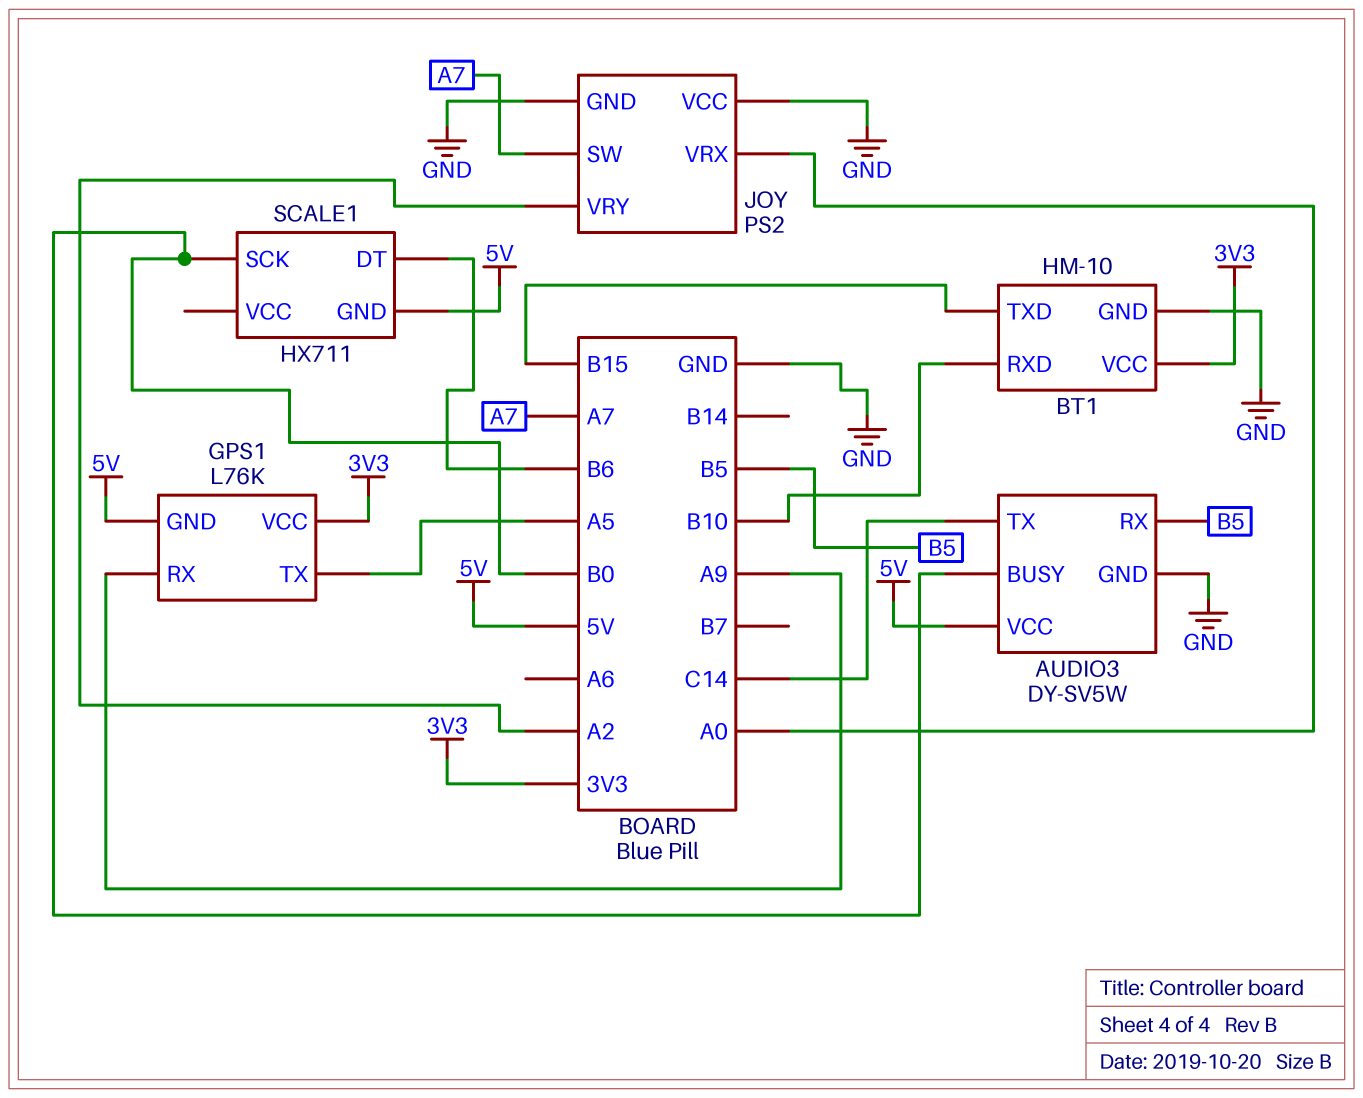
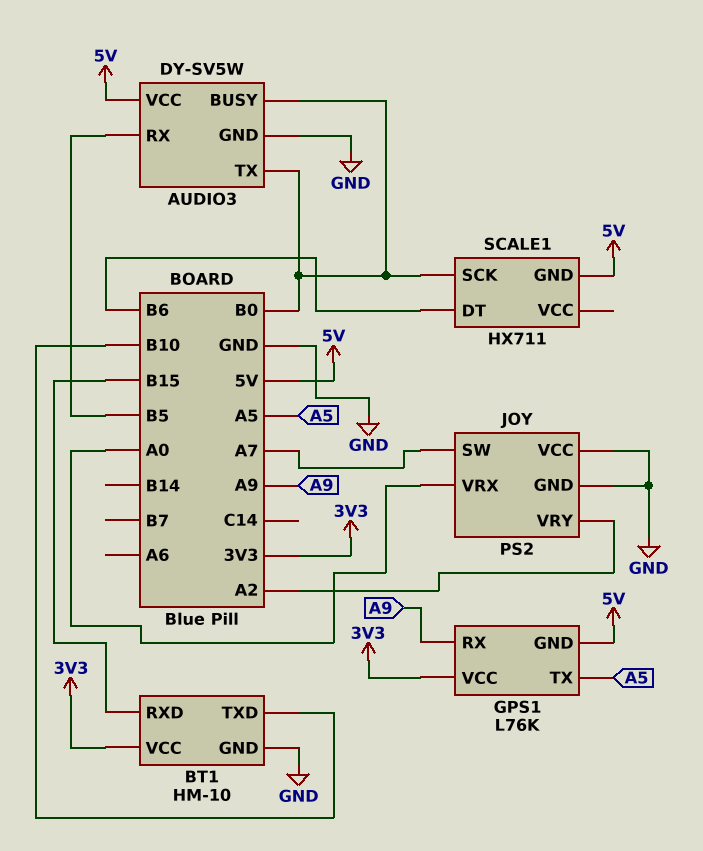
AUDIO3 pin TX: C14 -> B0
BT1 pin RXD: B10 -> B15
BT1 pin TXD: B15 -> B10

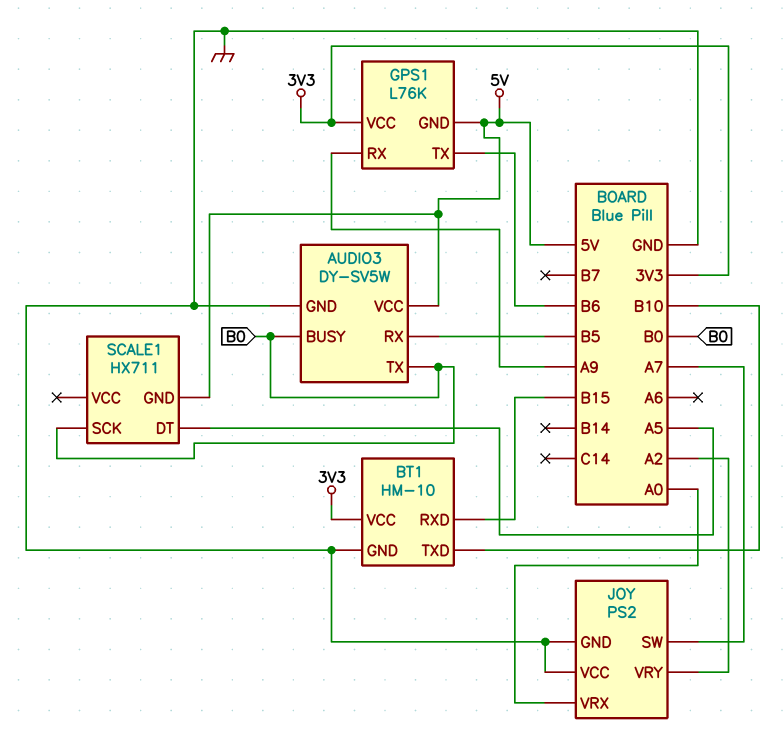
GPS1 pin TX: A5 -> B6
SCALE1 pin DT: B6 -> A5

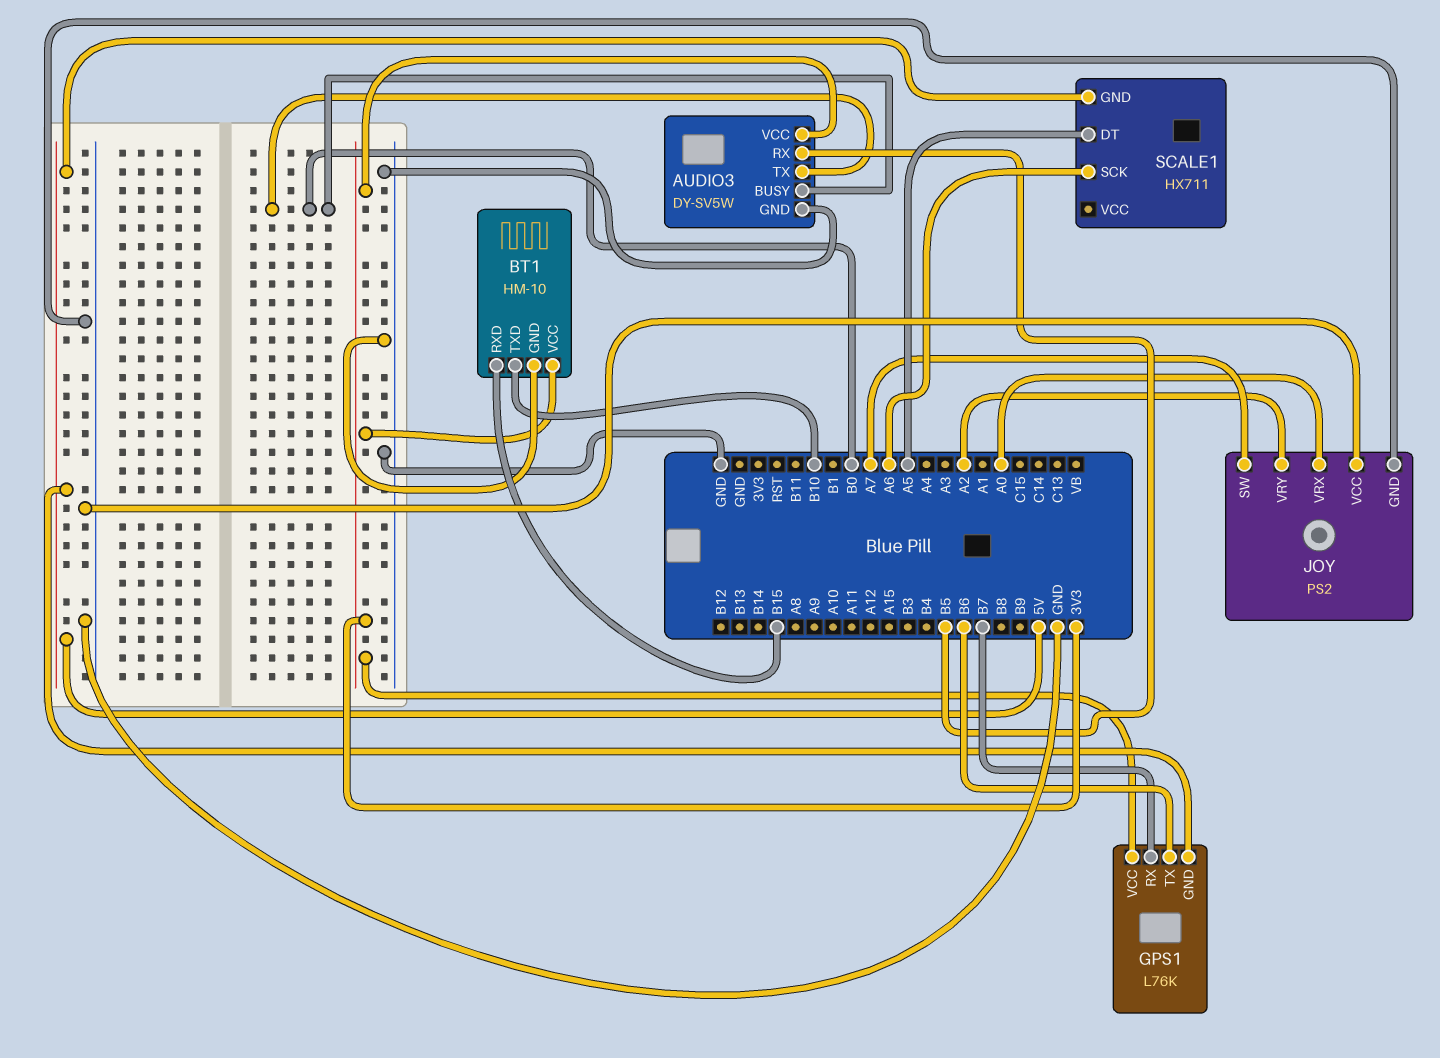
AUDIO3 pin VCC: 5V -> 3V3
GPS1 pin RX: A9 -> B7
SCALE1 pin SCK: B0 -> A6

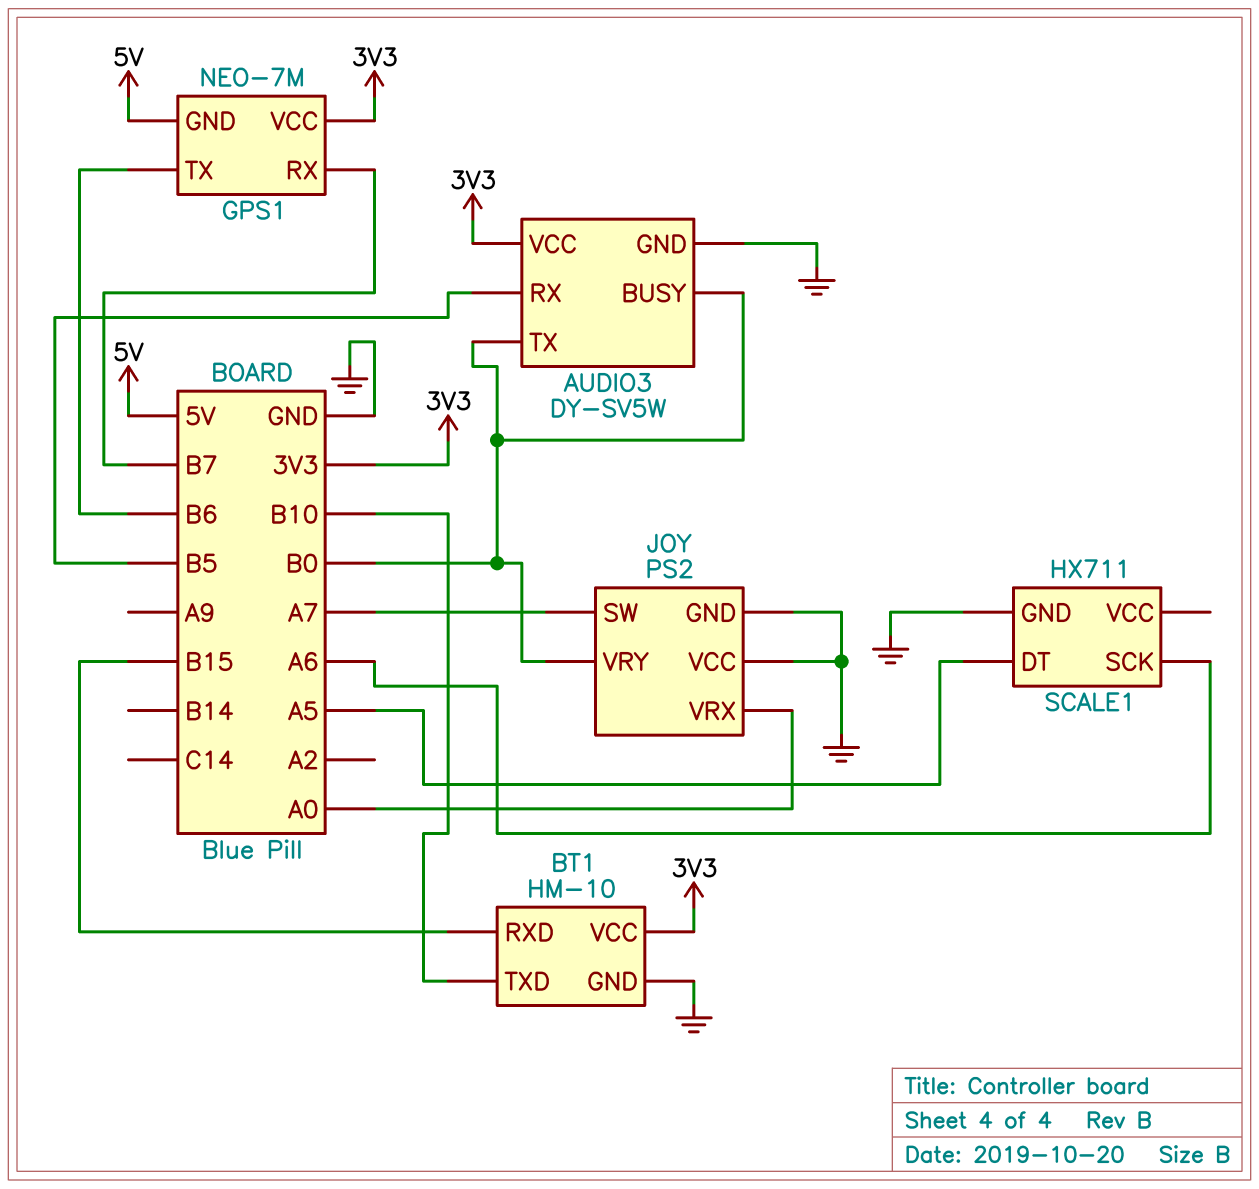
GPS1: L76K -> NEO-7M
JOY pin VRY: A2 -> B0
SCALE1 pin GND: 5V -> GND

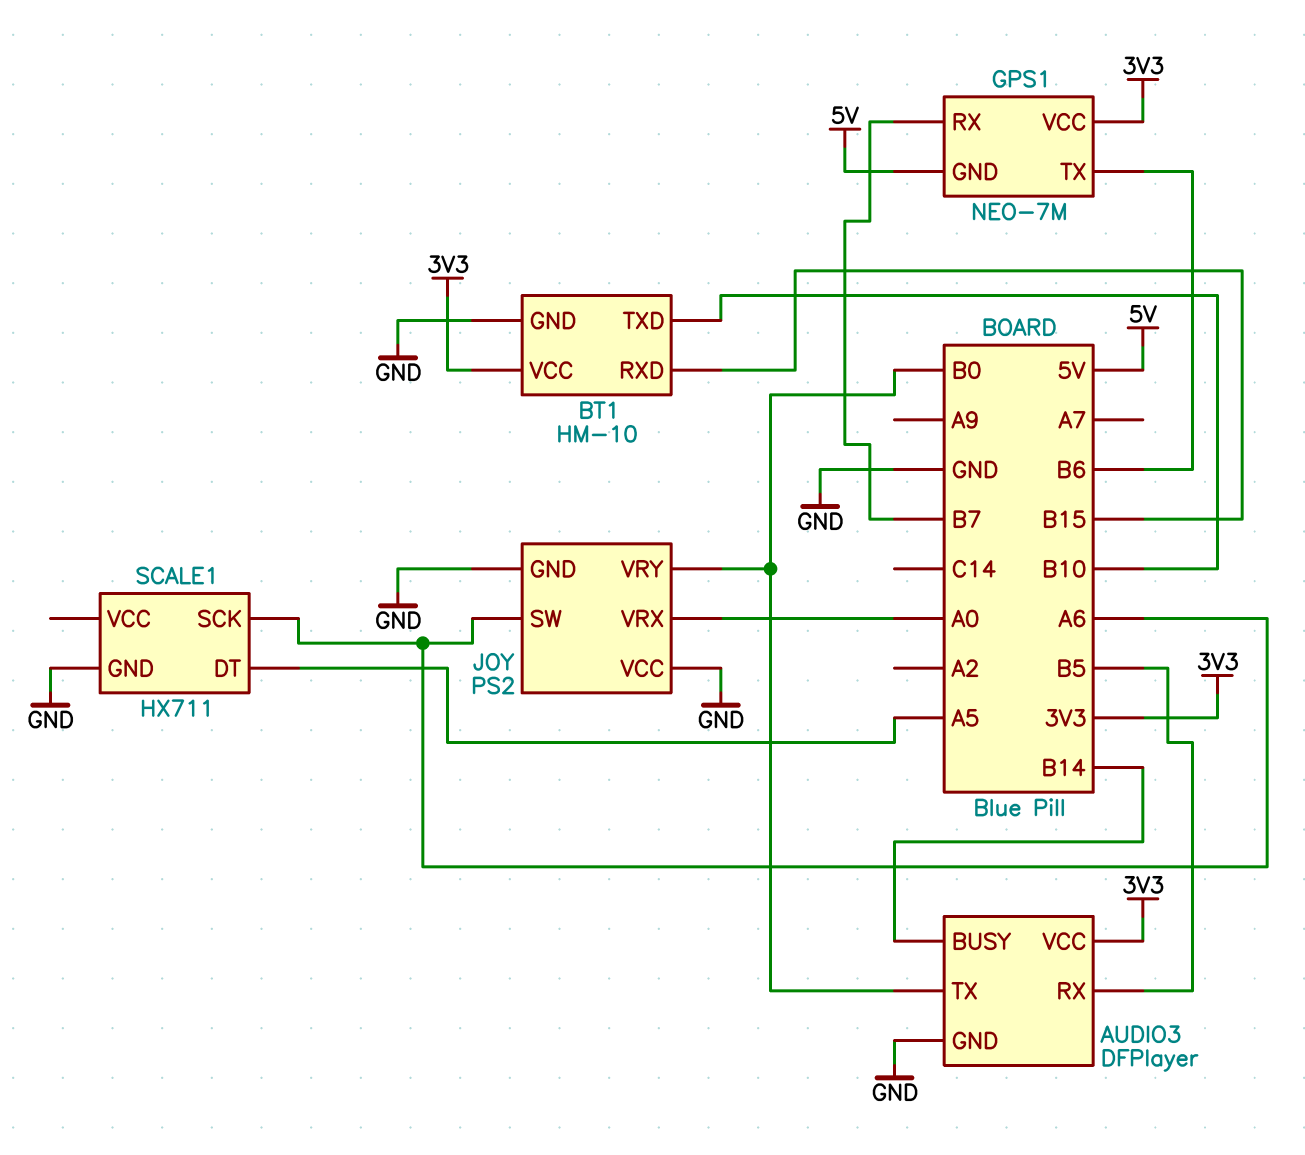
AUDIO3: DY-SV5W -> DFPlayer
AUDIO3 pin BUSY: B0 -> B14
JOY pin SW: A7 -> A6

